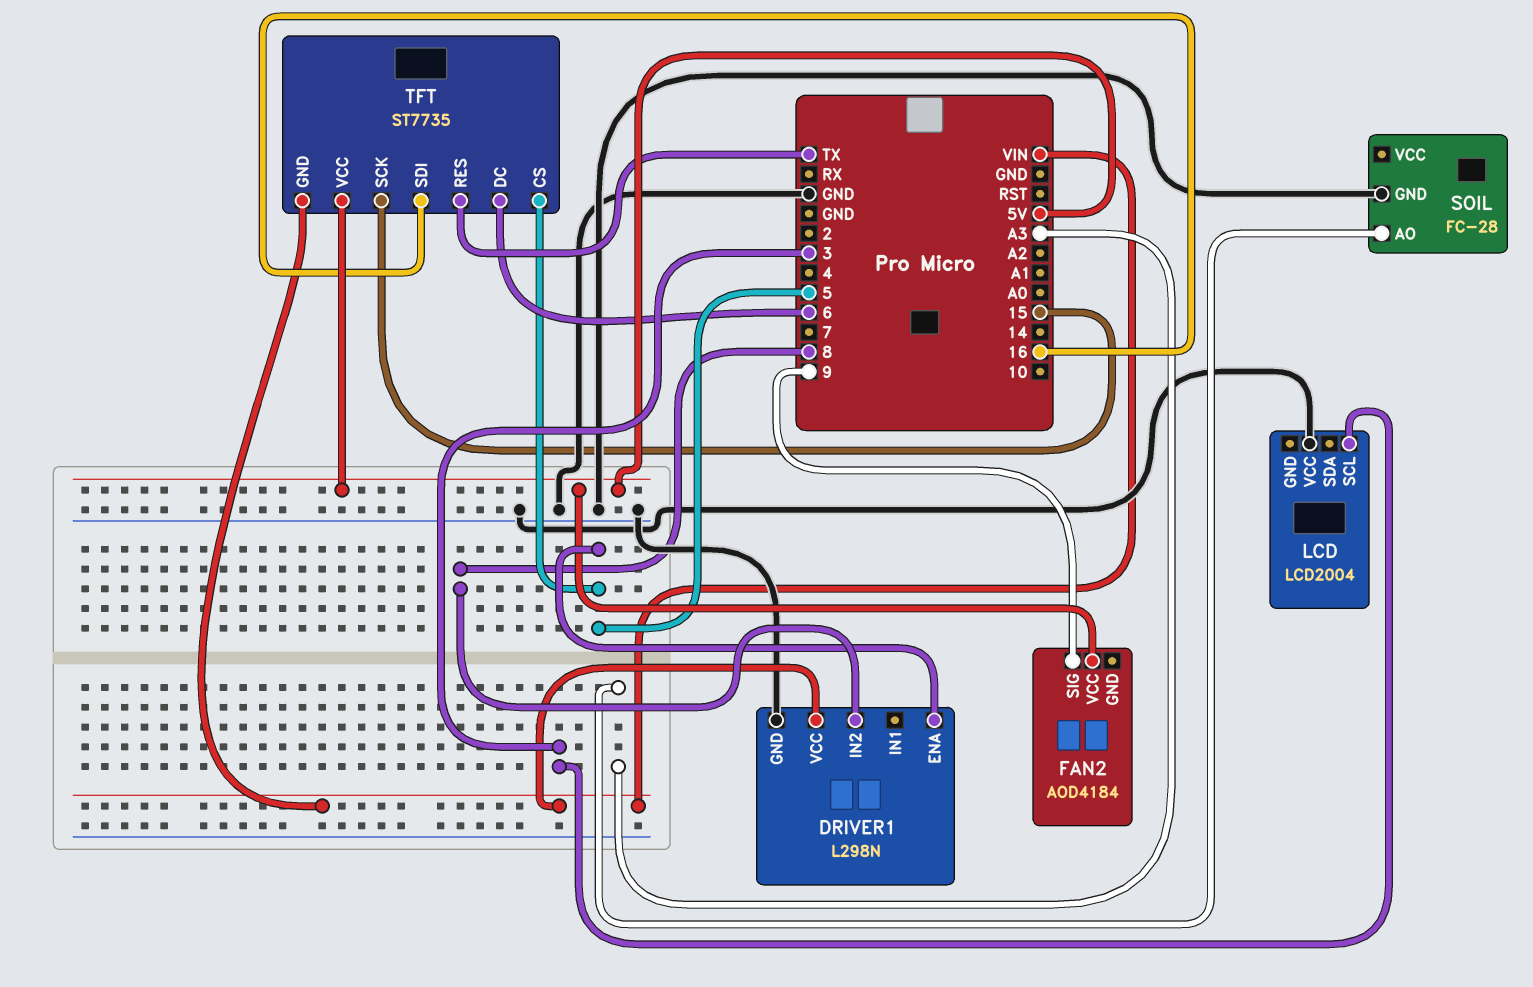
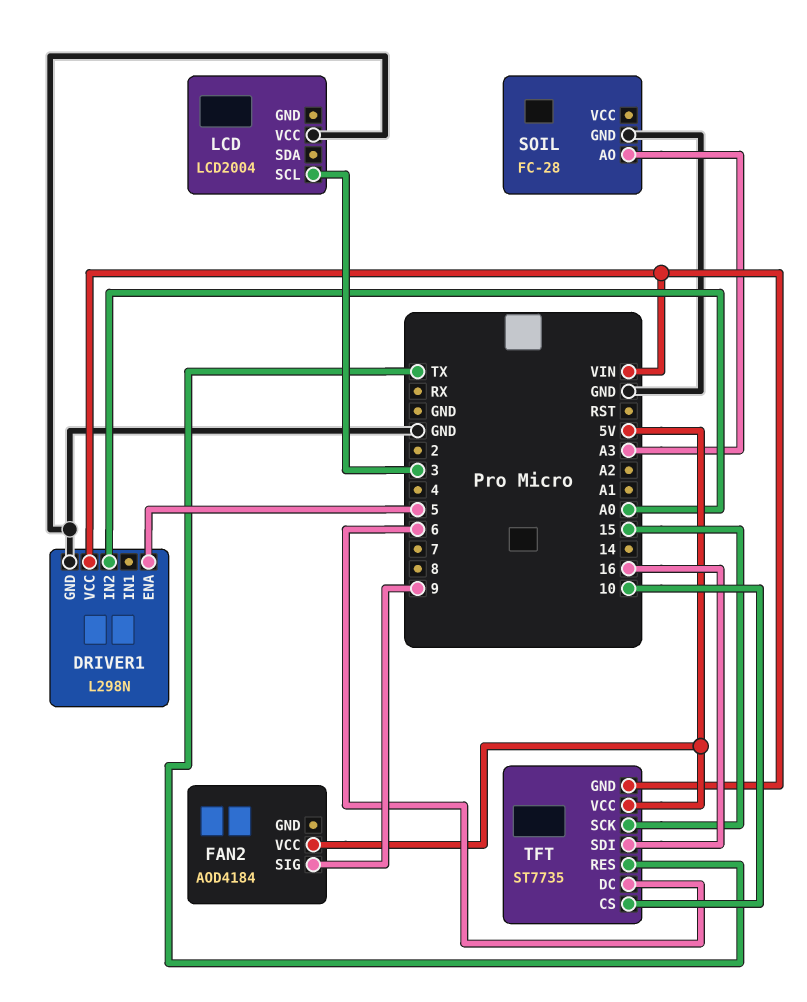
DRIVER1 pin IN2: 8 -> A0
TFT pin CS: 5 -> 10

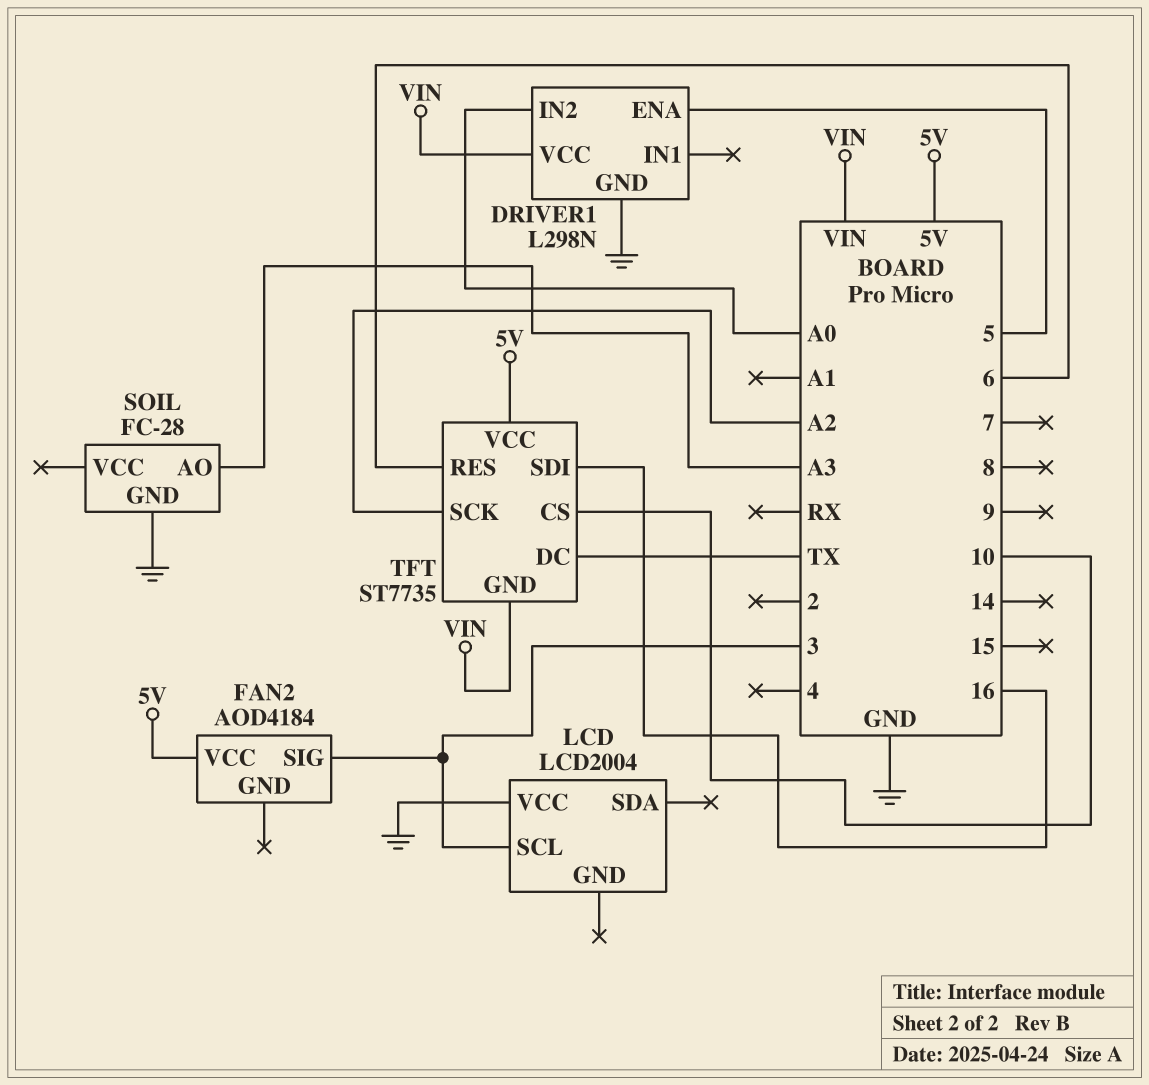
FAN2 pin SIG: 9 -> 3
TFT pin DC: 6 -> TX
TFT pin RES: TX -> 6
TFT pin SCK: 15 -> A2

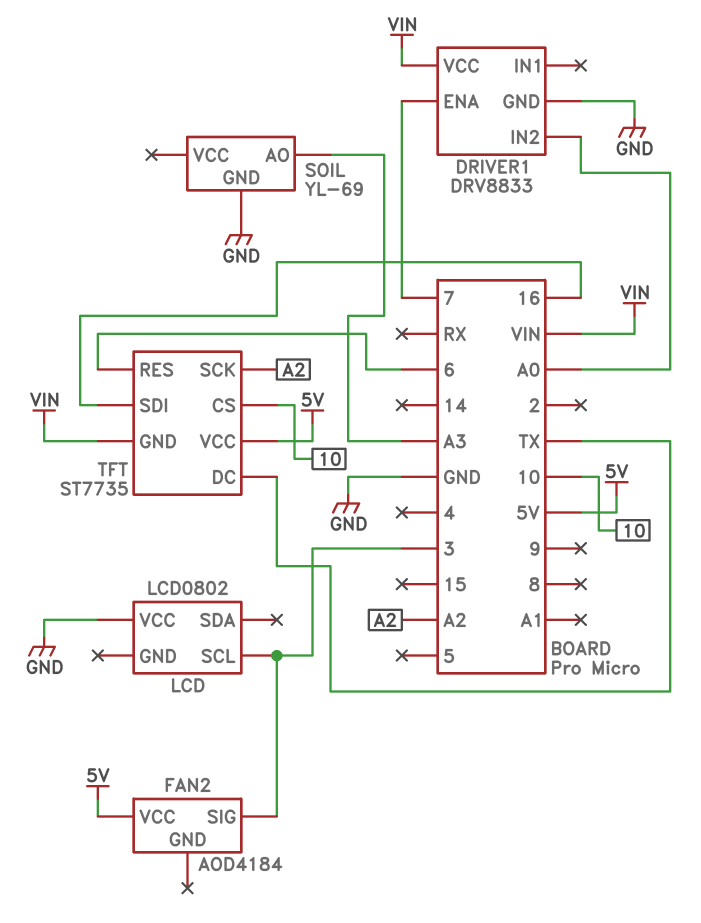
DRIVER1: L298N -> DRV8833
DRIVER1 pin ENA: 5 -> 7
LCD: LCD2004 -> LCD0802
SOIL: FC-28 -> YL-69

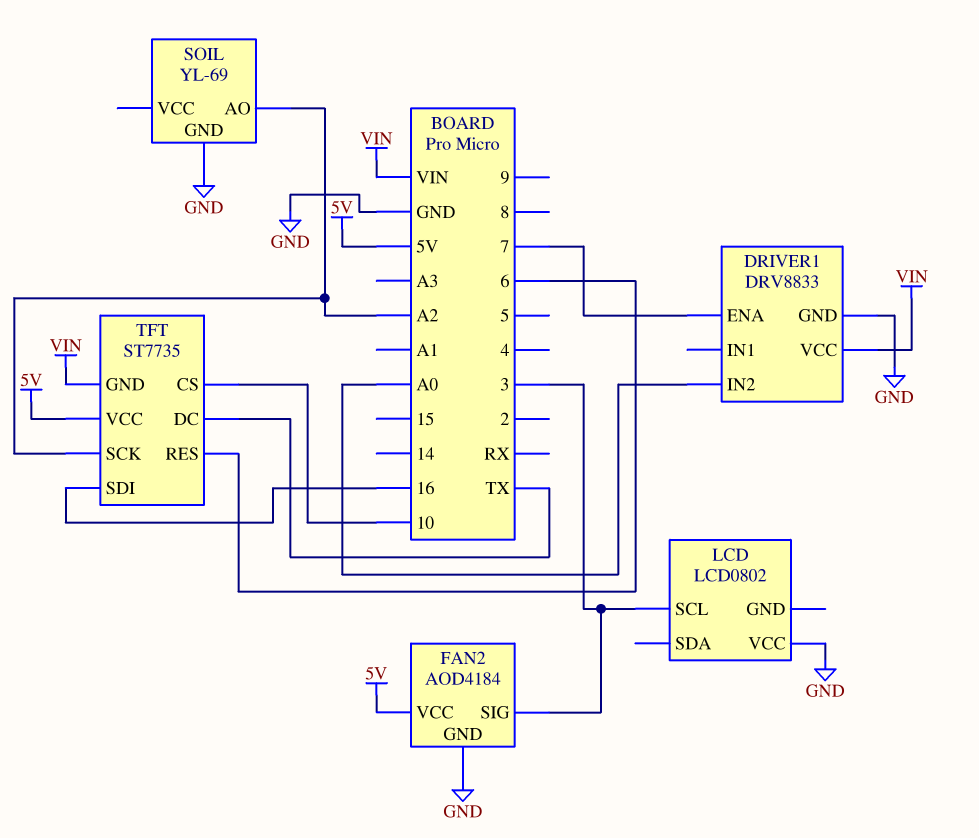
FAN2 pin GND: none -> GND
SOIL pin AO: A3 -> A2

